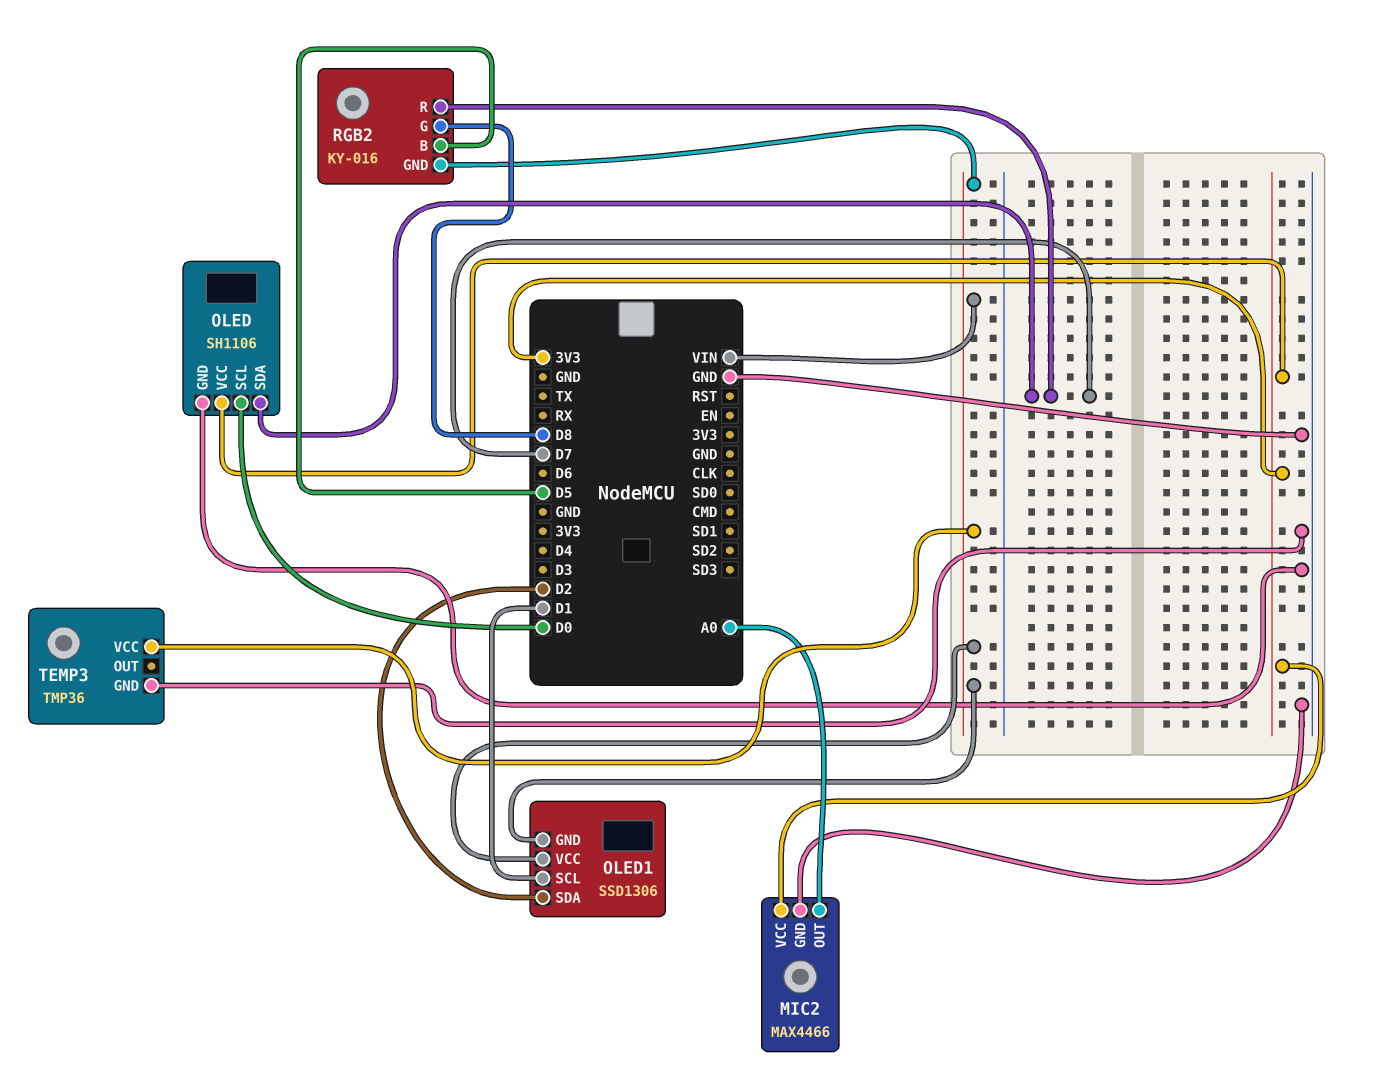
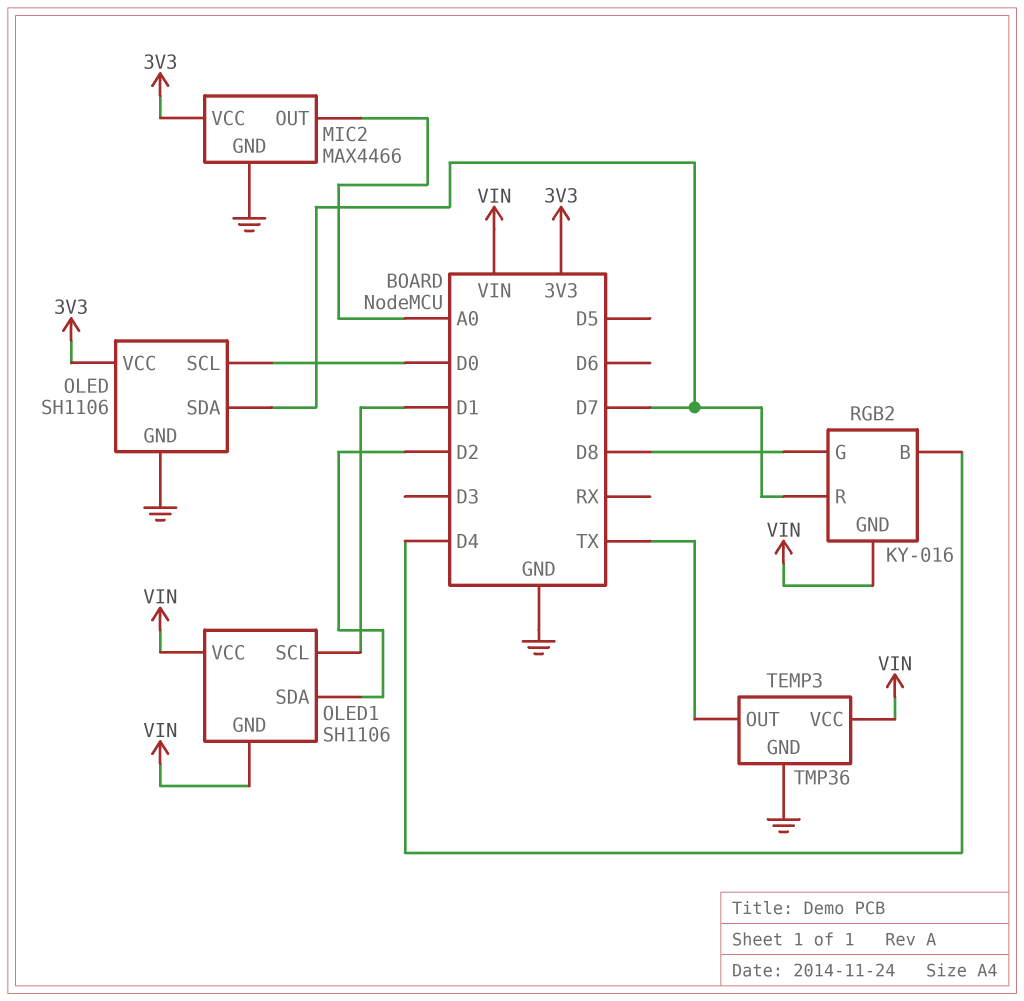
OLED1: SSD1306 -> SH1106
RGB2 pin B: D5 -> D4
TEMP3 pin OUT: none -> TX

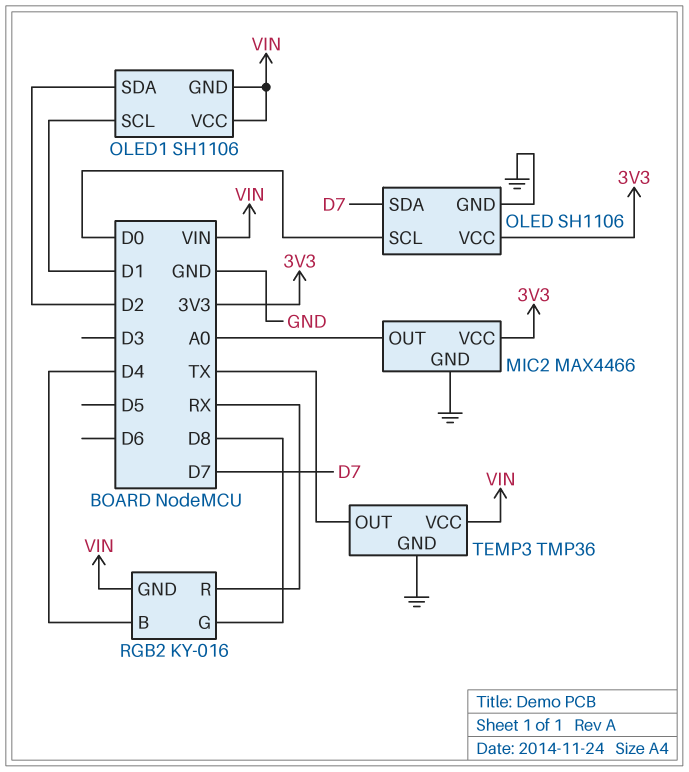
RGB2 pin R: D7 -> RX

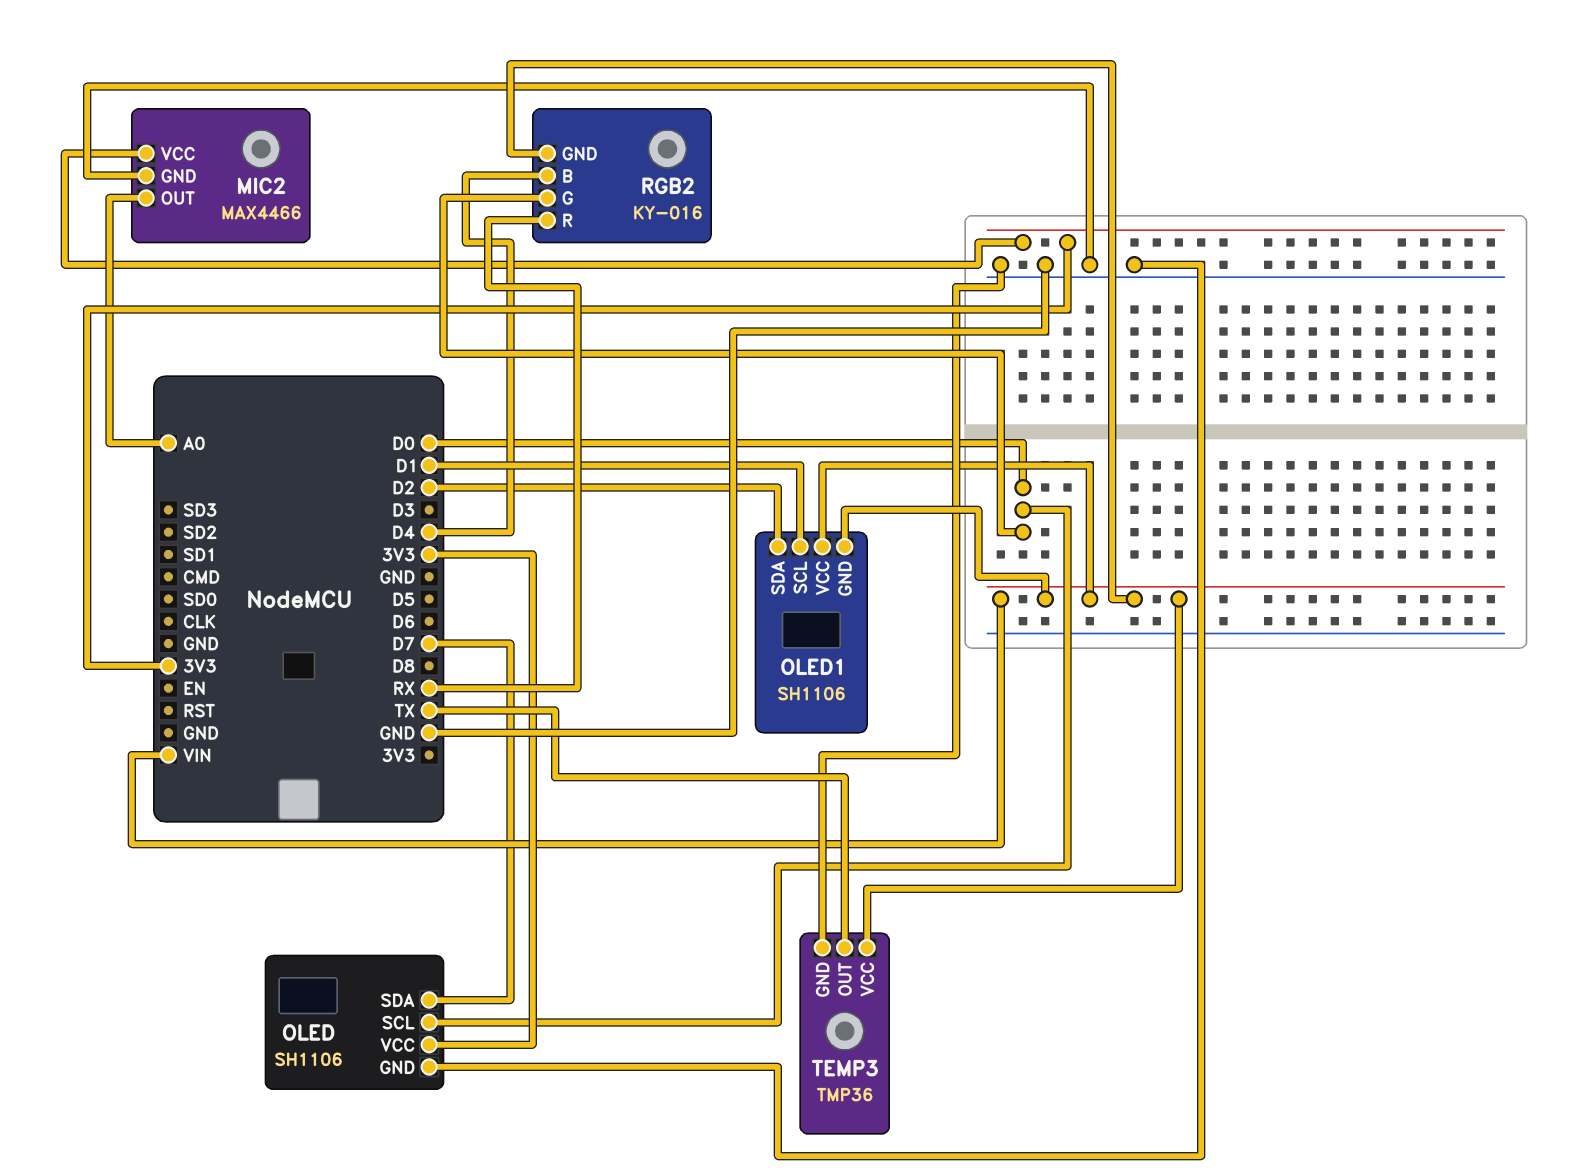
RGB2 pin G: D8 -> D0

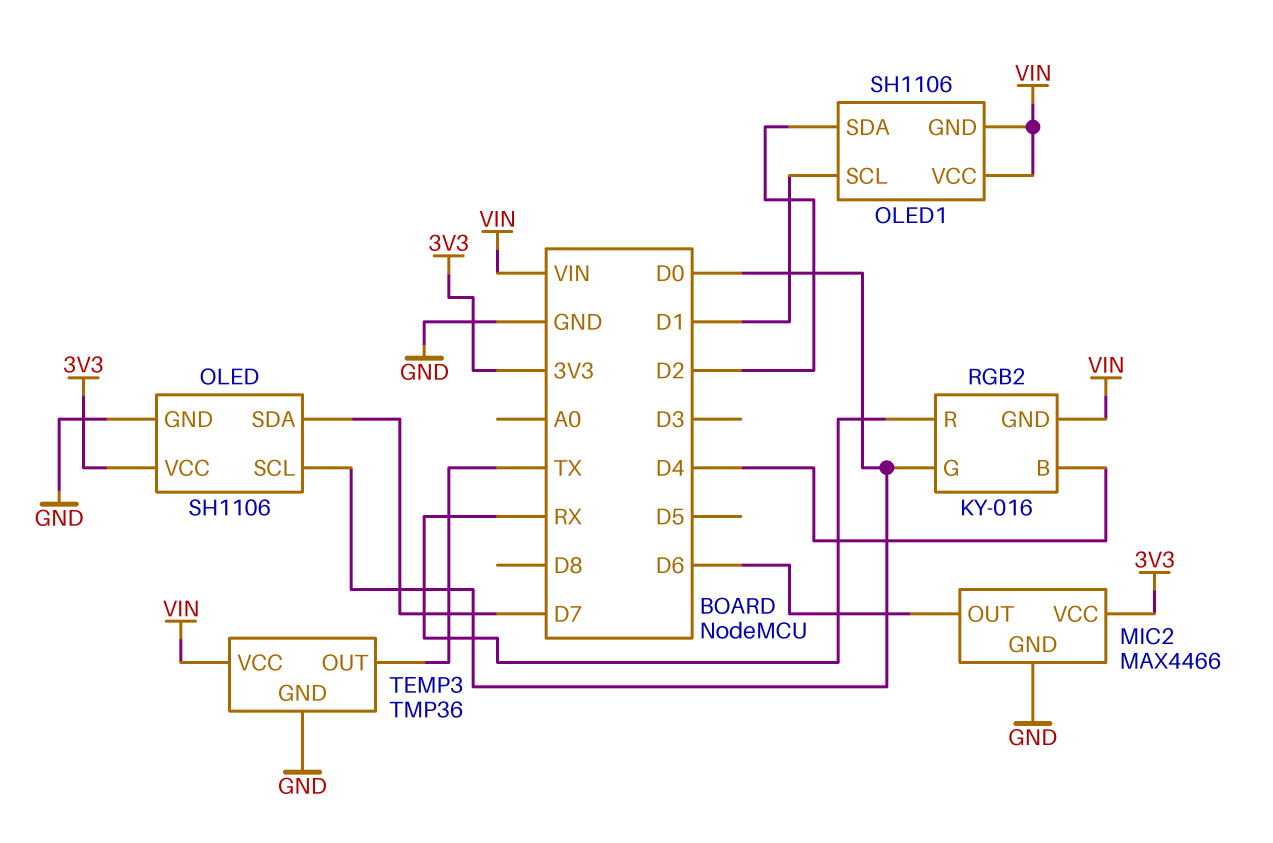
MIC2 pin OUT: A0 -> D6

